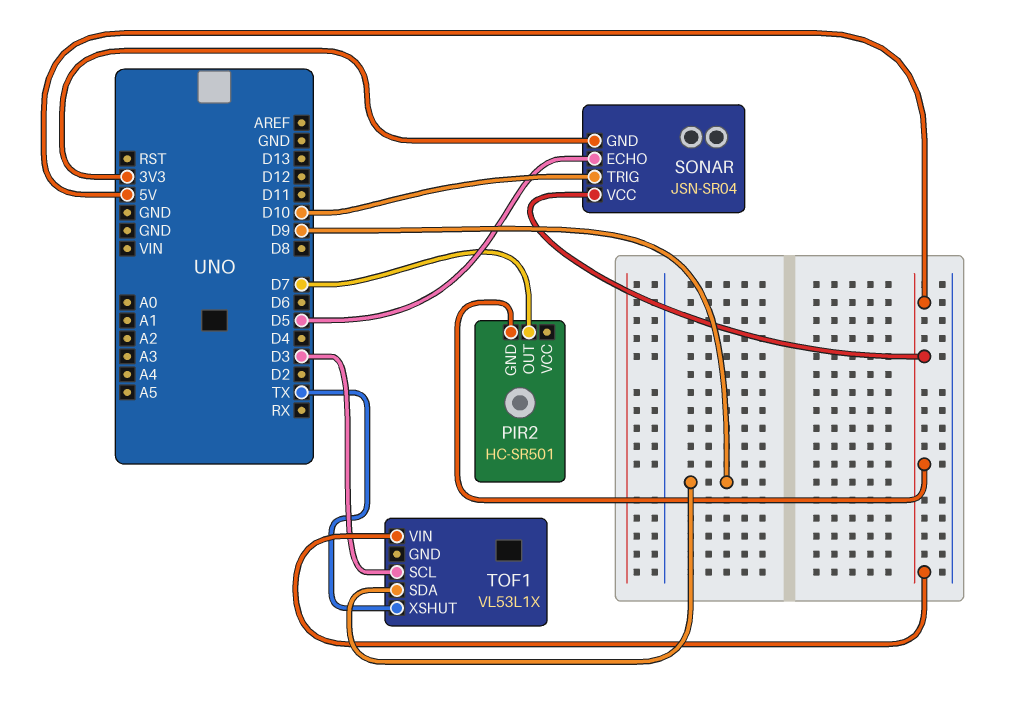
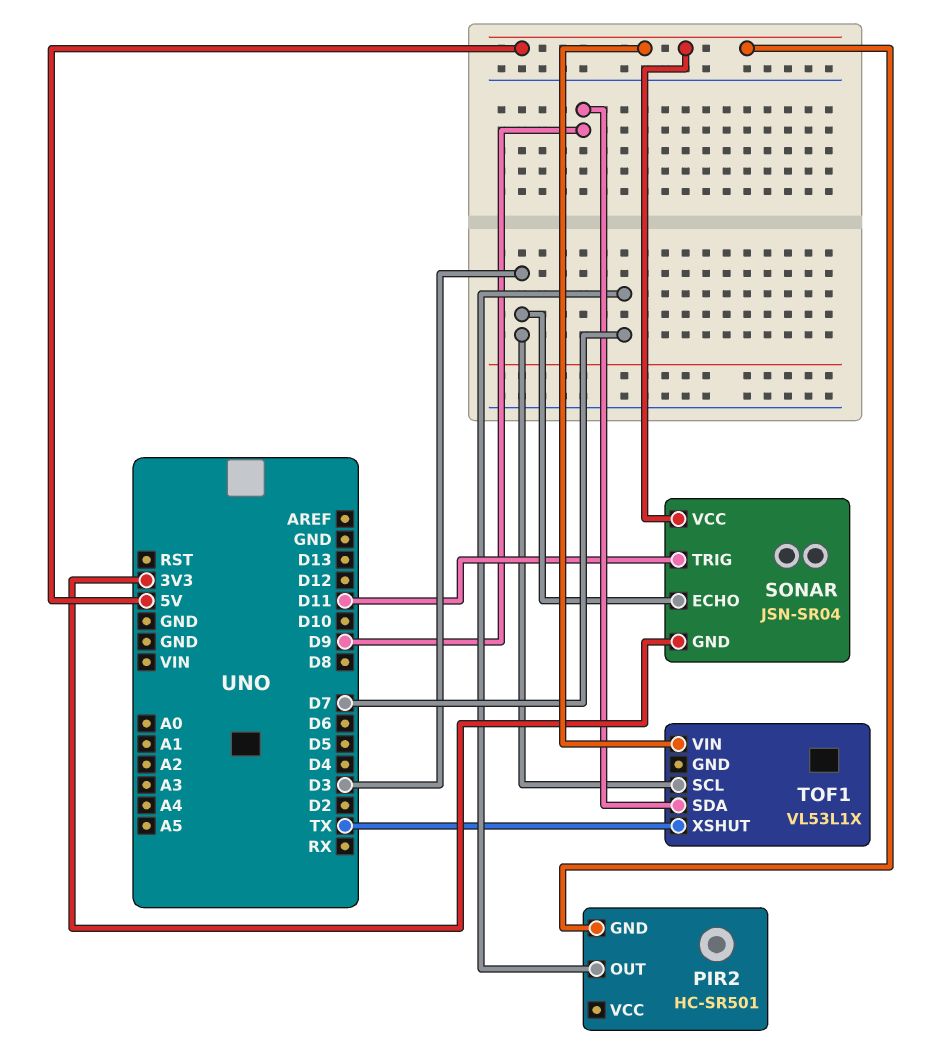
SONAR pin ECHO: D5 -> D3
SONAR pin TRIG: D10 -> D11

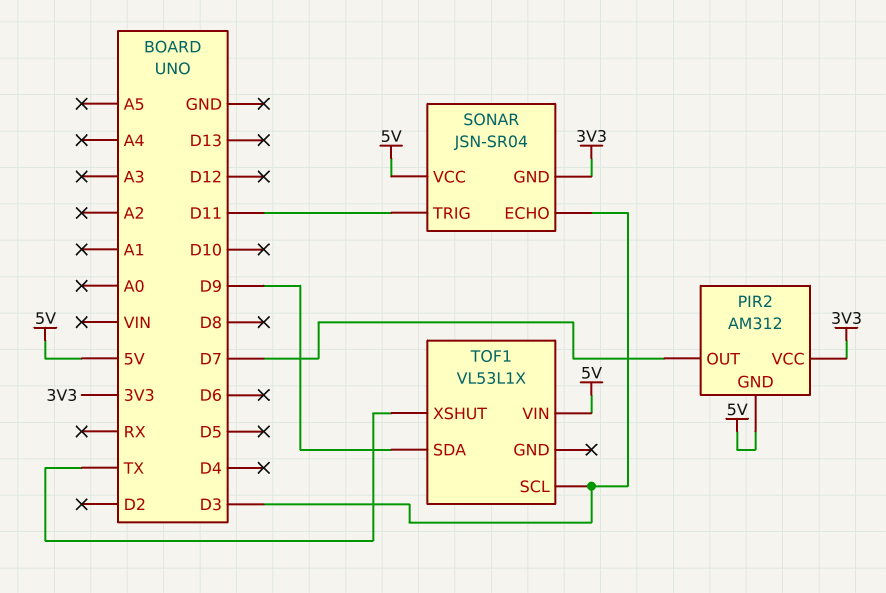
PIR2: HC-SR501 -> AM312
PIR2 pin VCC: none -> 3V3

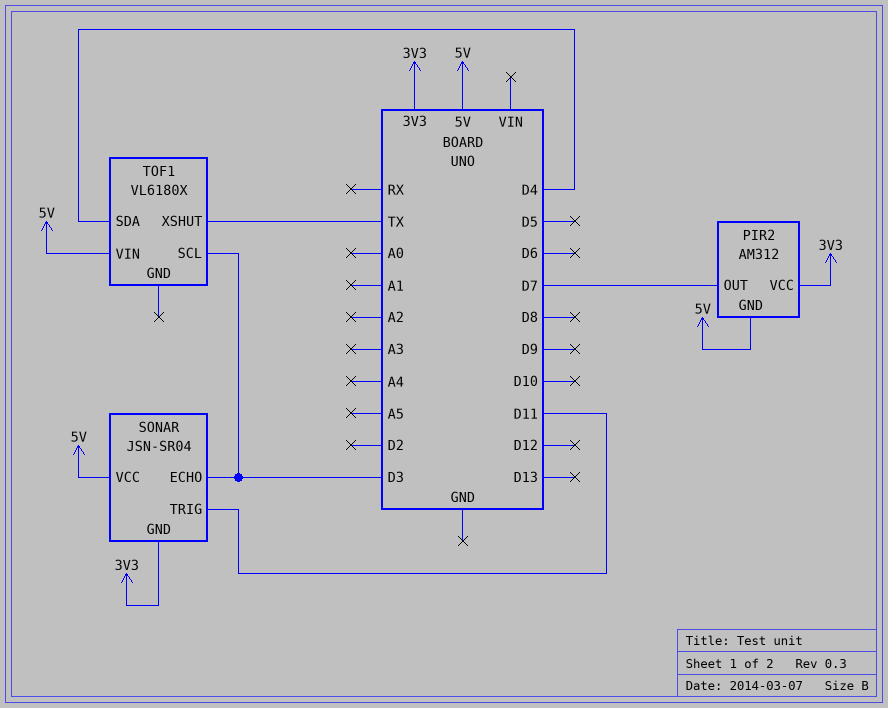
TOF1: VL53L1X -> VL6180X
TOF1 pin SDA: D9 -> D4

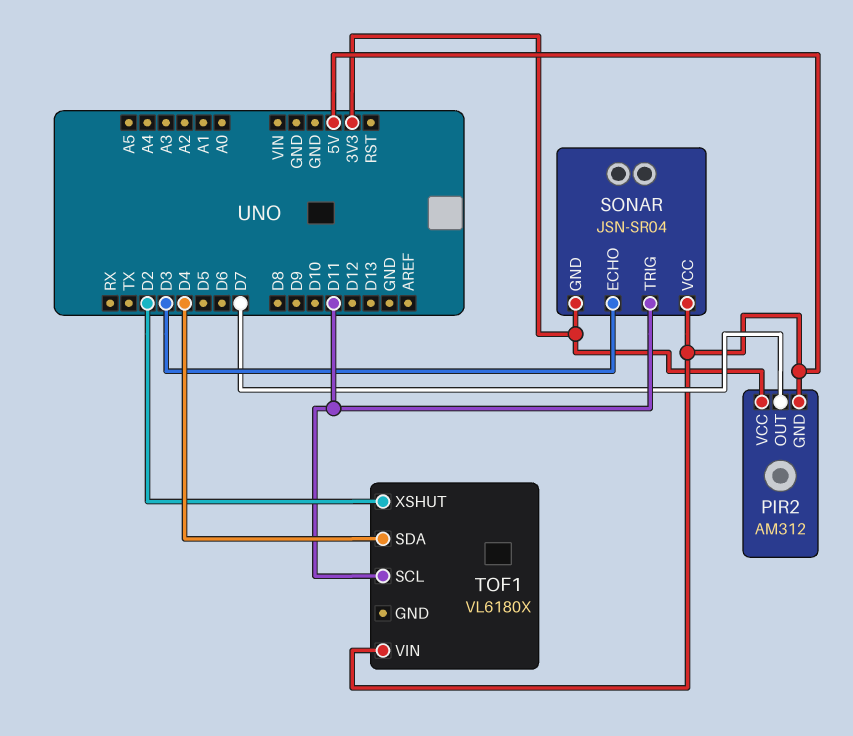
TOF1 pin SCL: D3 -> D11
TOF1 pin XSHUT: TX -> D2

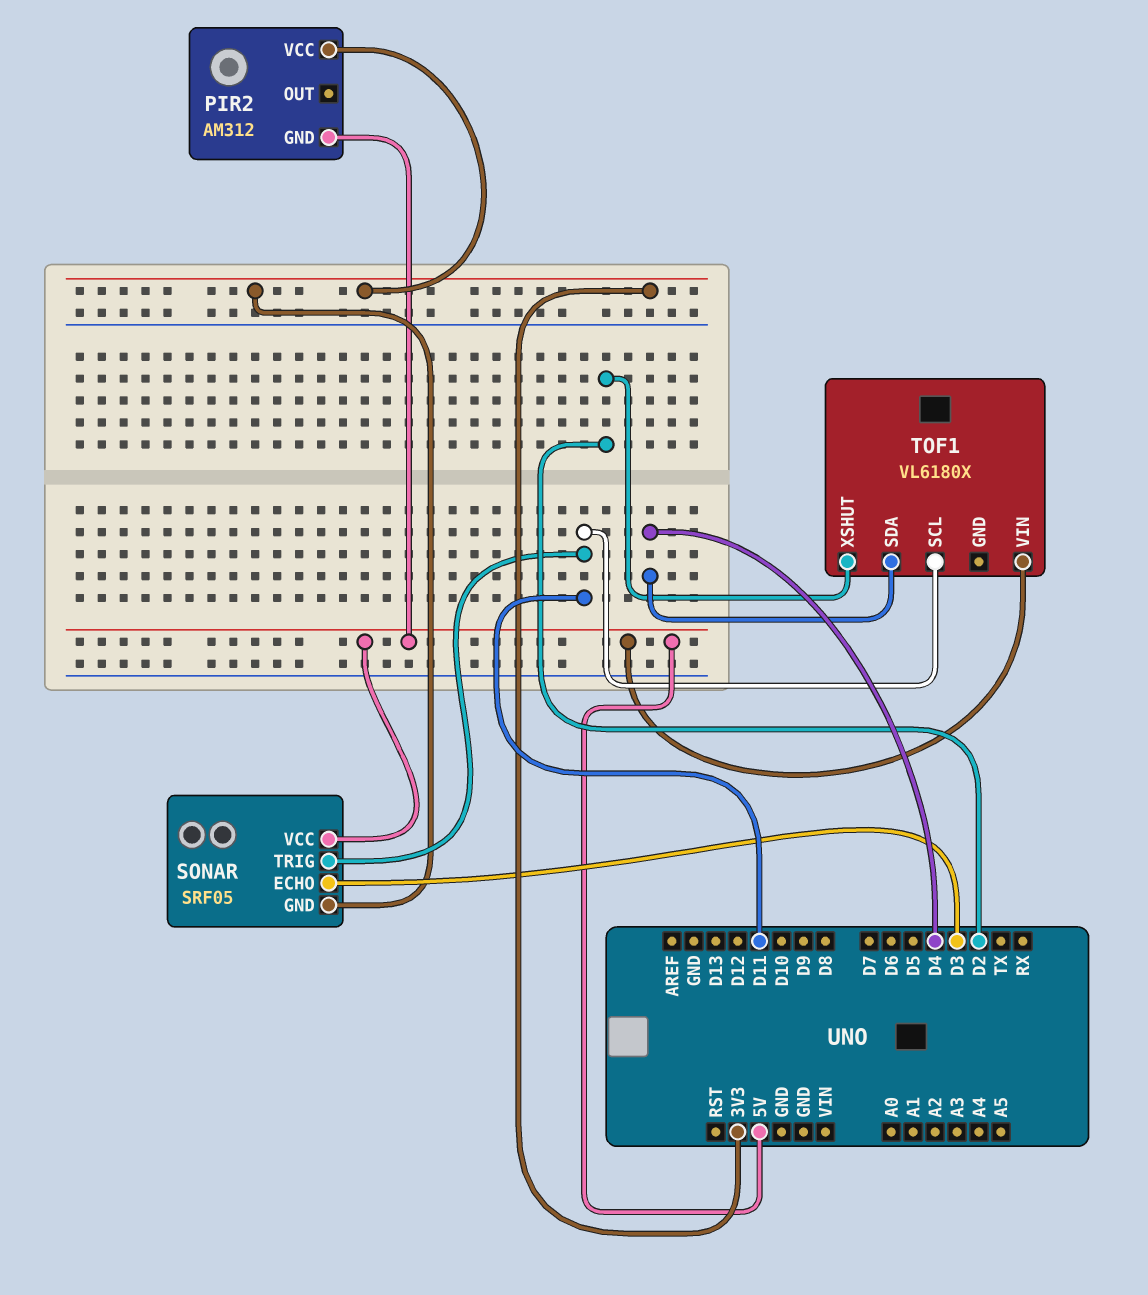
PIR2 pin OUT: D7 -> none
SONAR: JSN-SR04 -> SRF05

